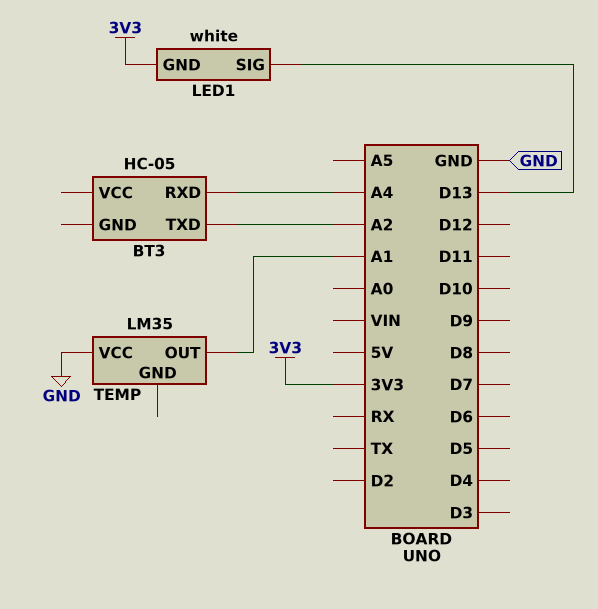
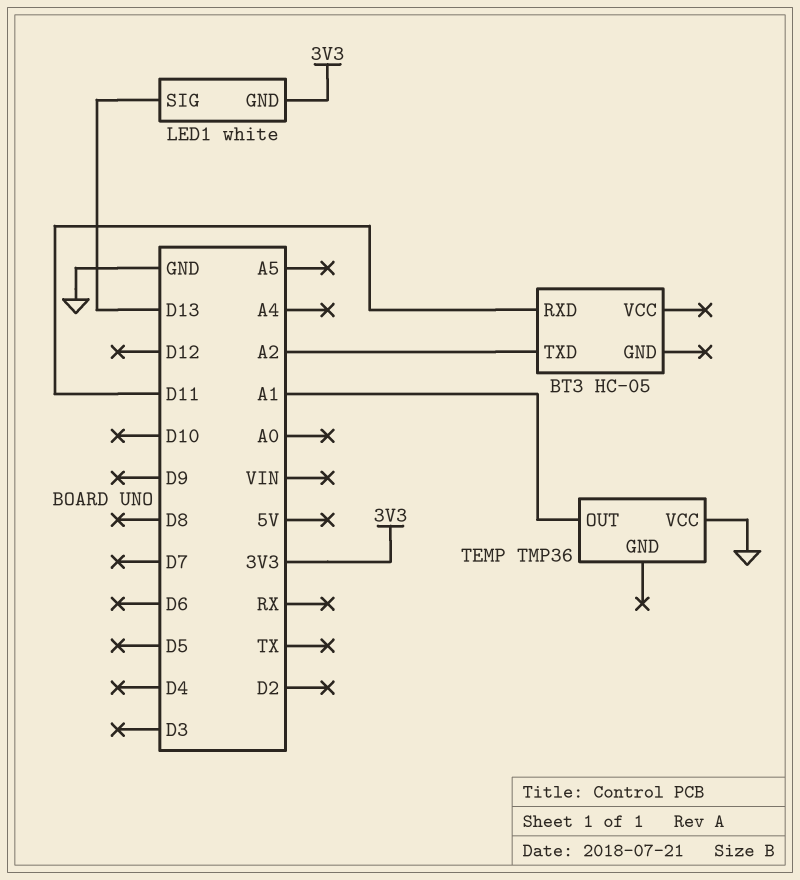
BT3 pin RXD: A4 -> D11
TEMP: LM35 -> TMP36

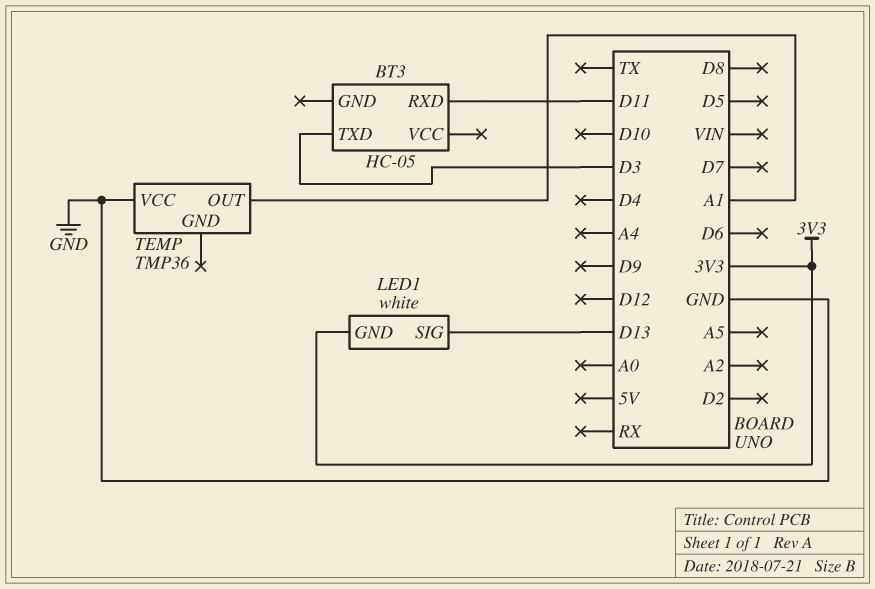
BT3 pin TXD: A2 -> D3

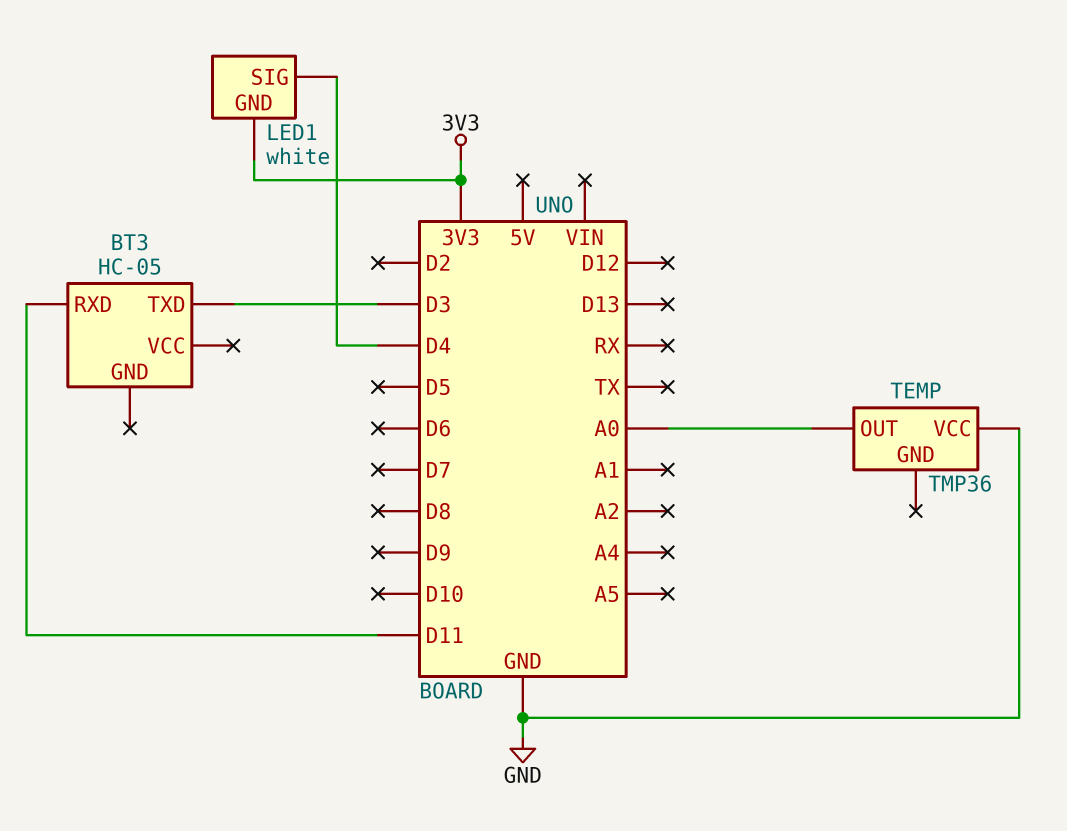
LED1 pin SIG: D13 -> D4
TEMP pin OUT: A1 -> A0

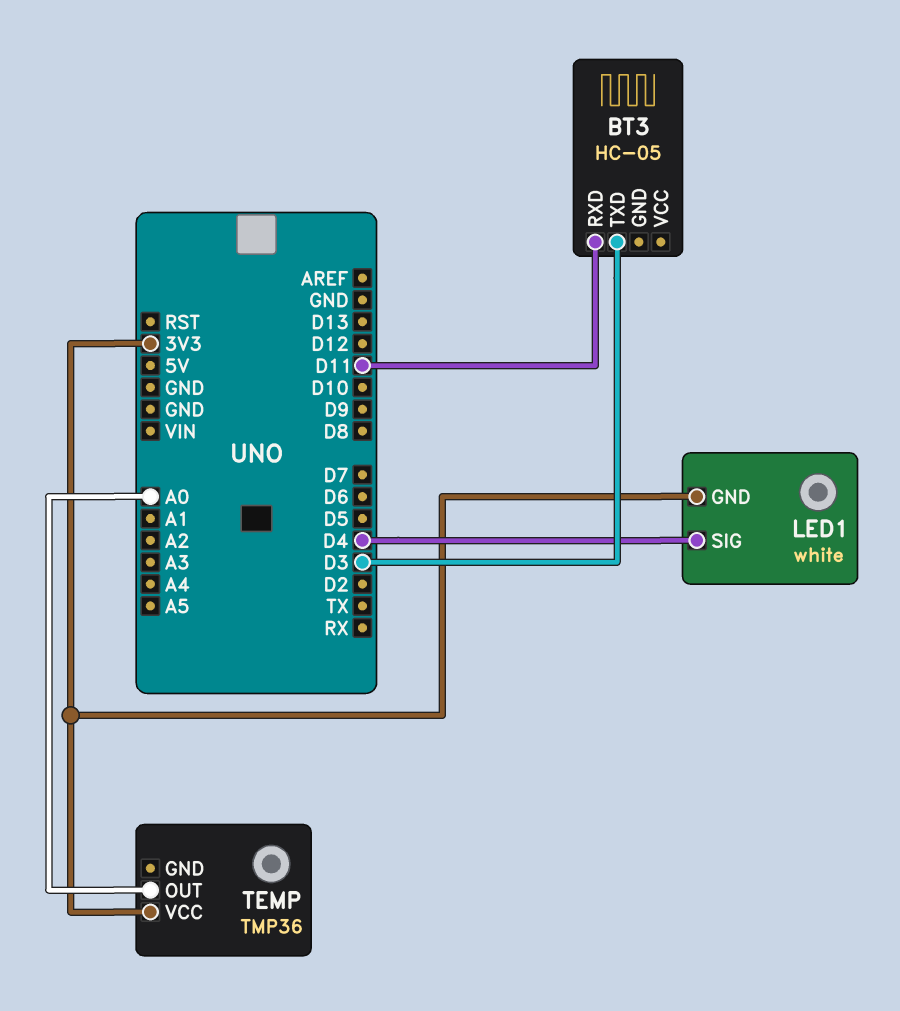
TEMP pin VCC: GND -> 3V3

